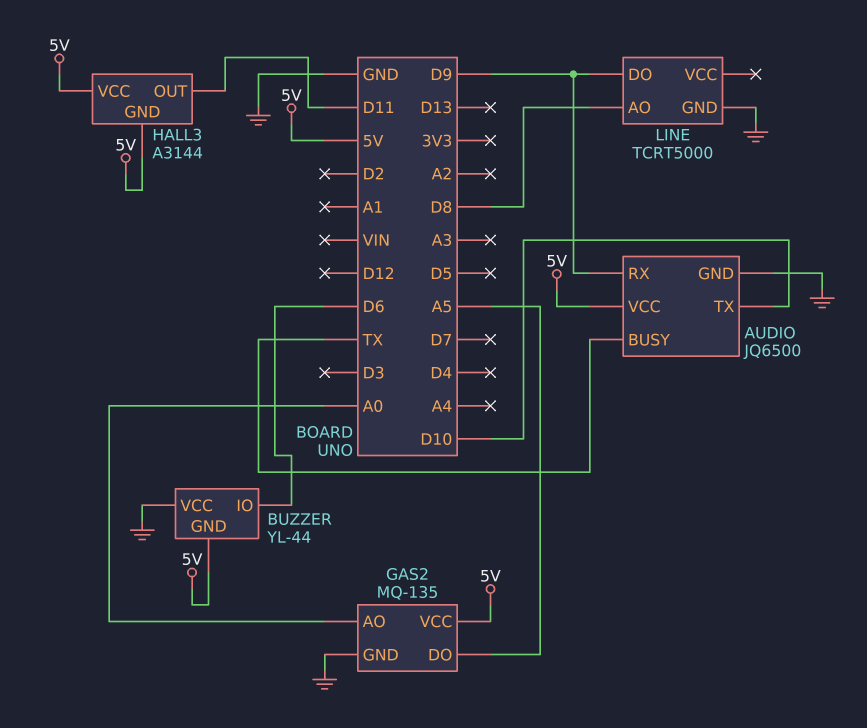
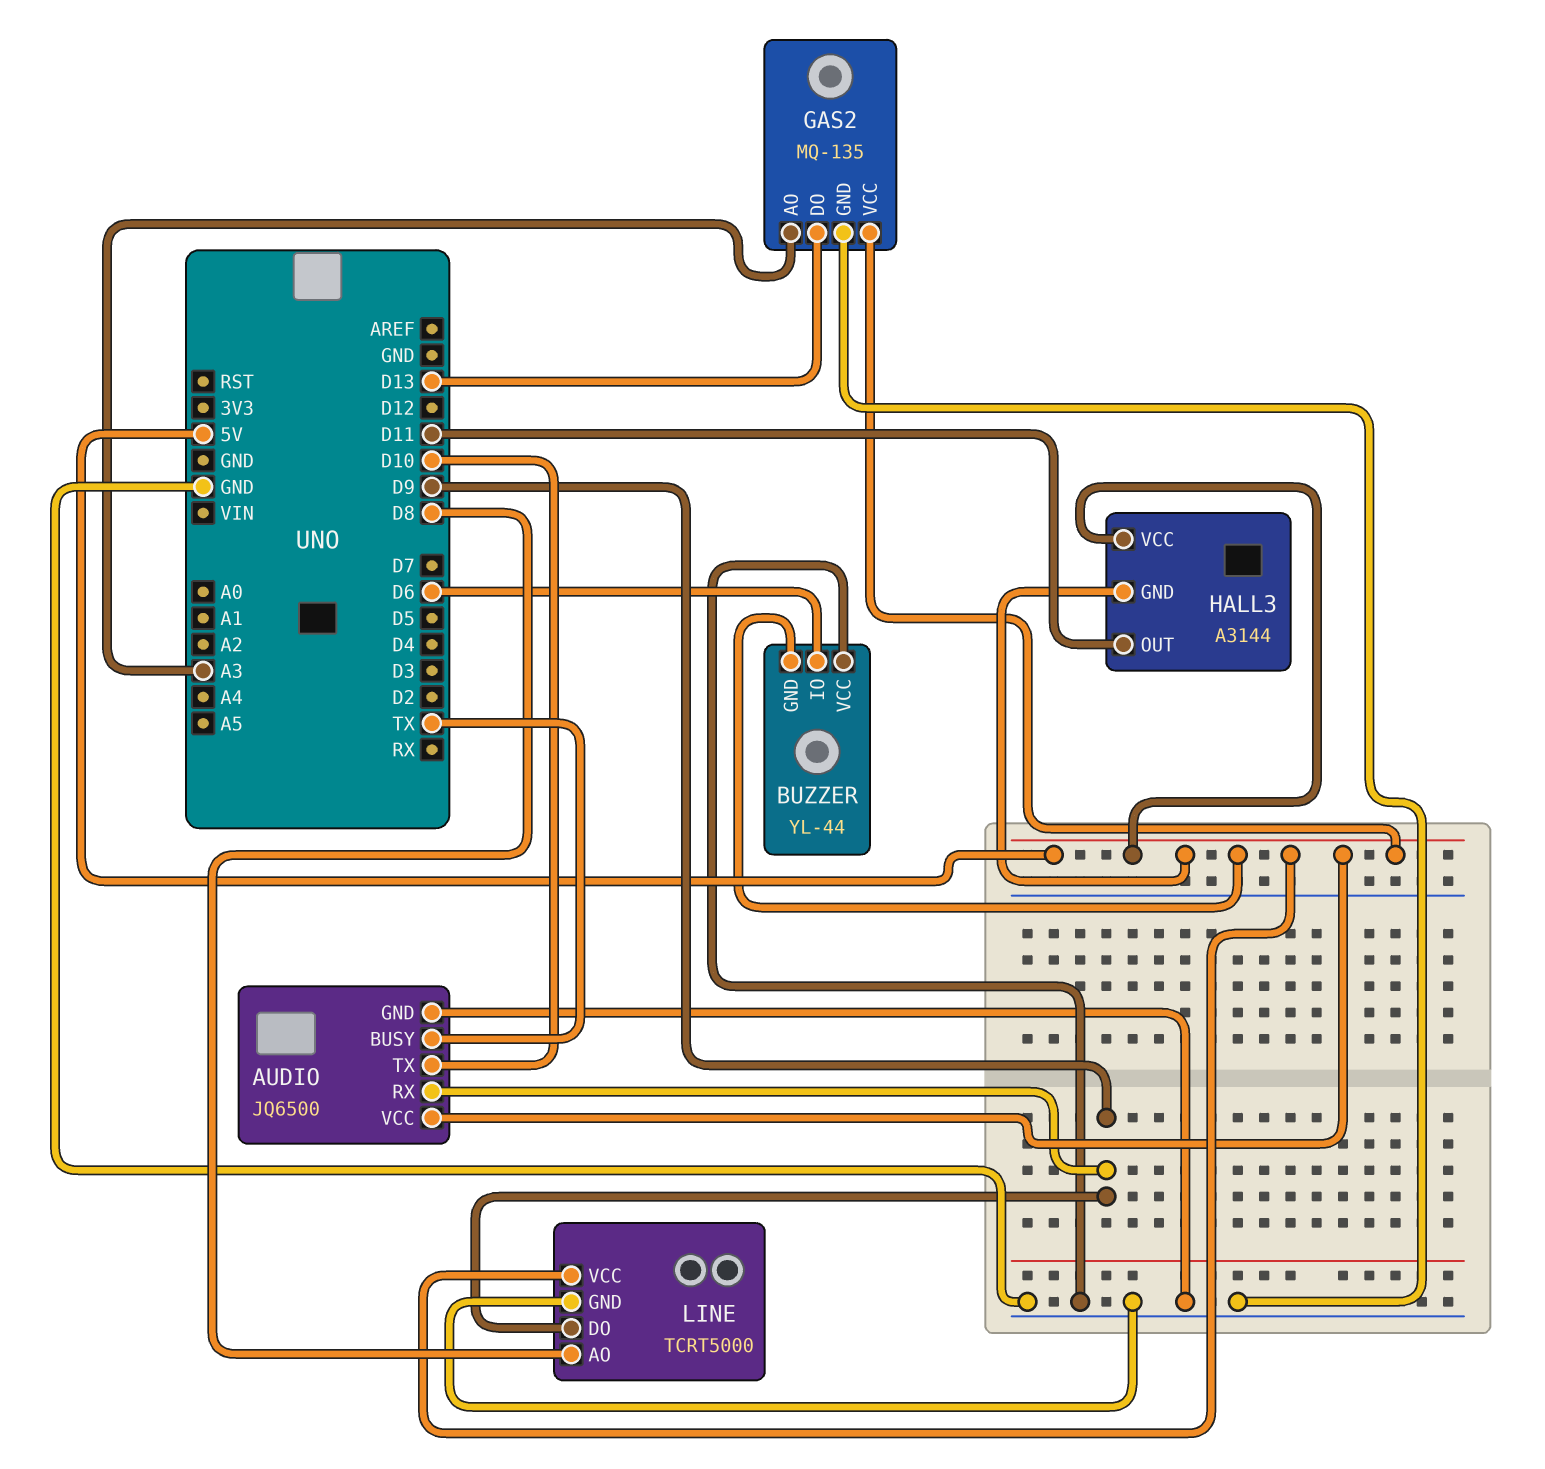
GAS2 pin AO: A0 -> A3
GAS2 pin DO: A5 -> D13
LINE pin VCC: none -> 5V

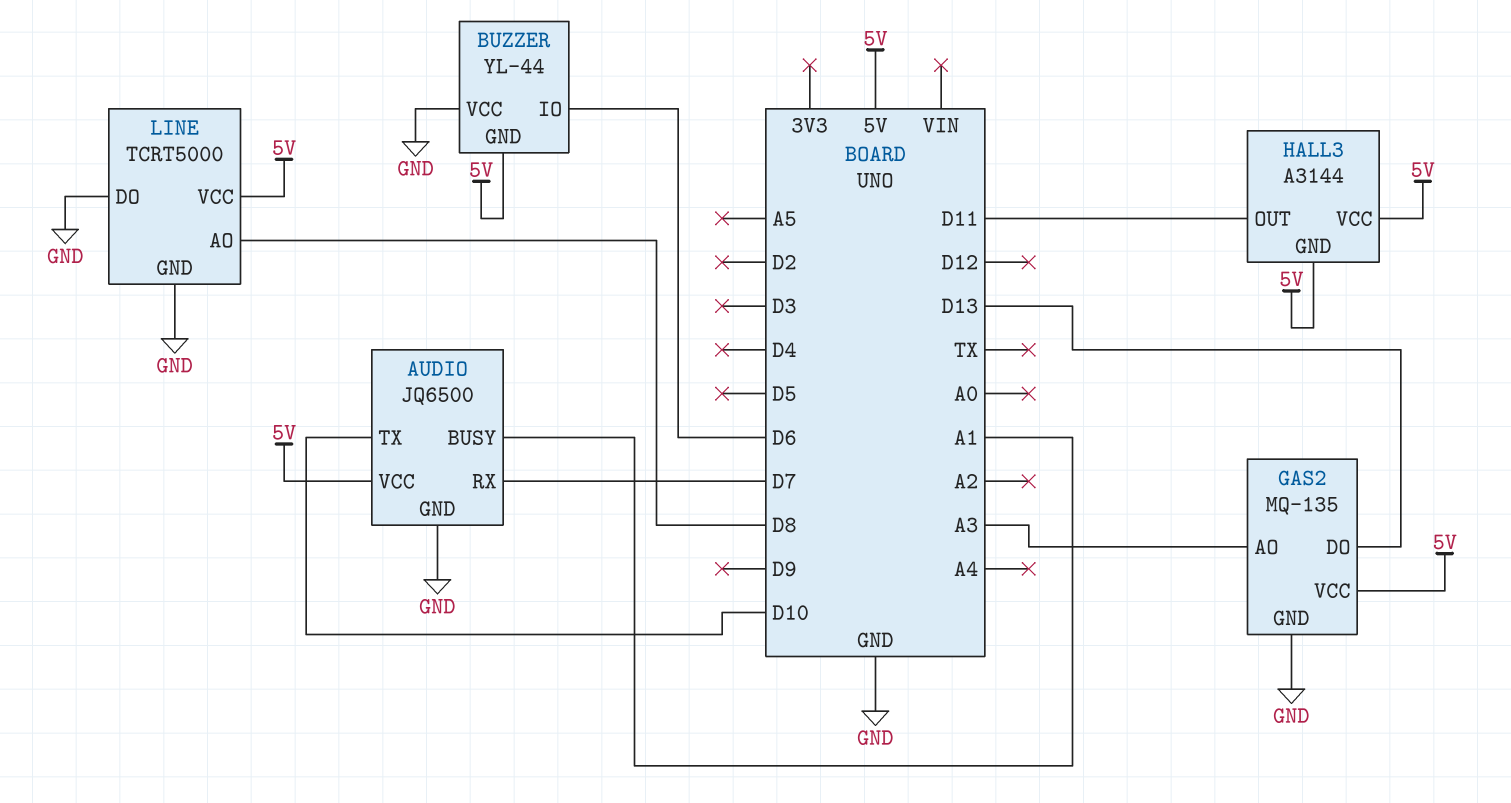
AUDIO pin BUSY: TX -> A1
AUDIO pin RX: D9 -> D7
LINE pin DO: D9 -> GND

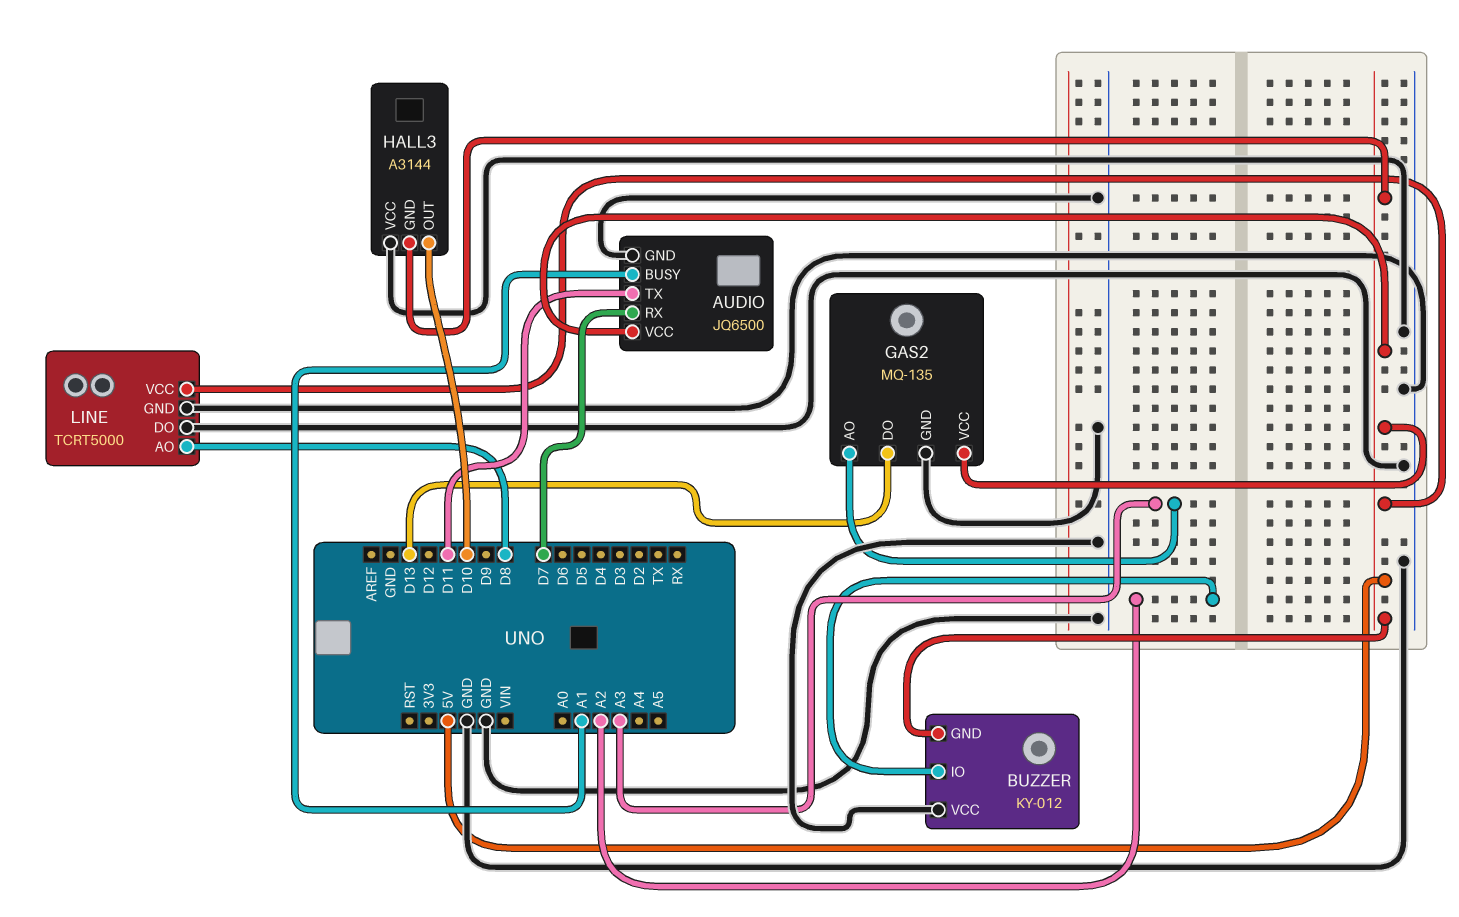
AUDIO pin TX: D10 -> D11
BUZZER: YL-44 -> KY-012
BUZZER pin IO: D6 -> A2
HALL3 pin OUT: D11 -> D10
HALL3 pin VCC: 5V -> GND

